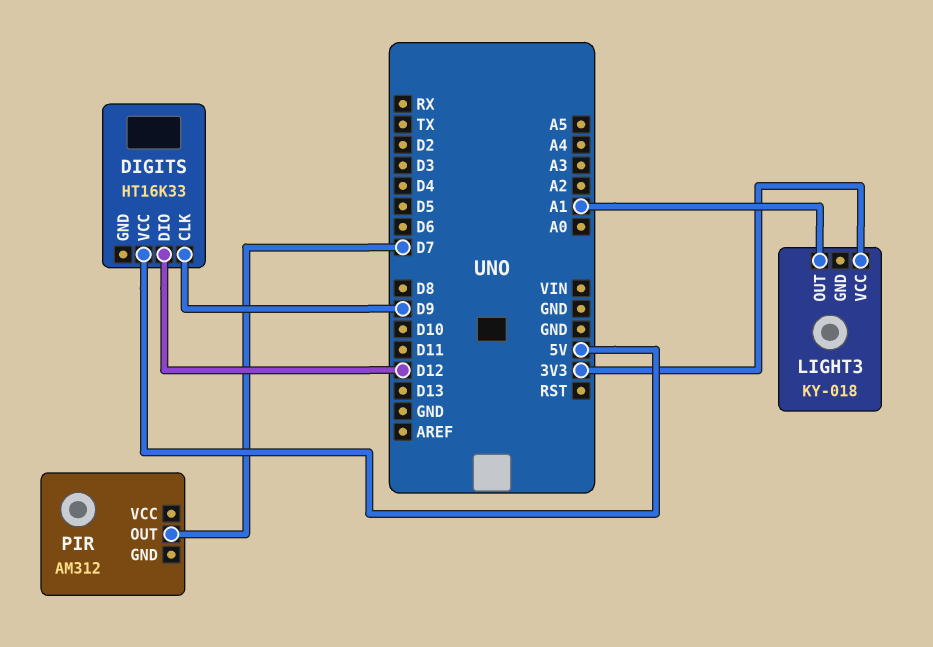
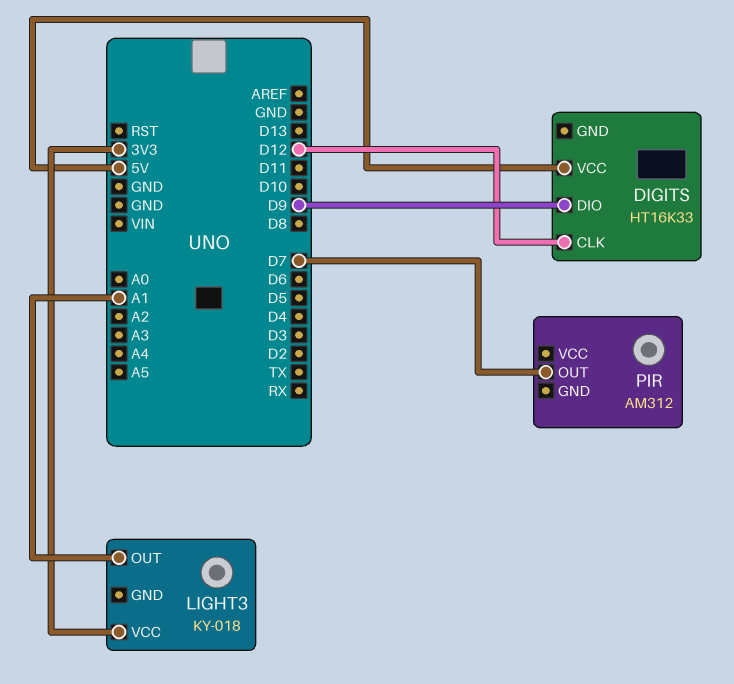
DIGITS pin CLK: D9 -> D12
DIGITS pin DIO: D12 -> D9

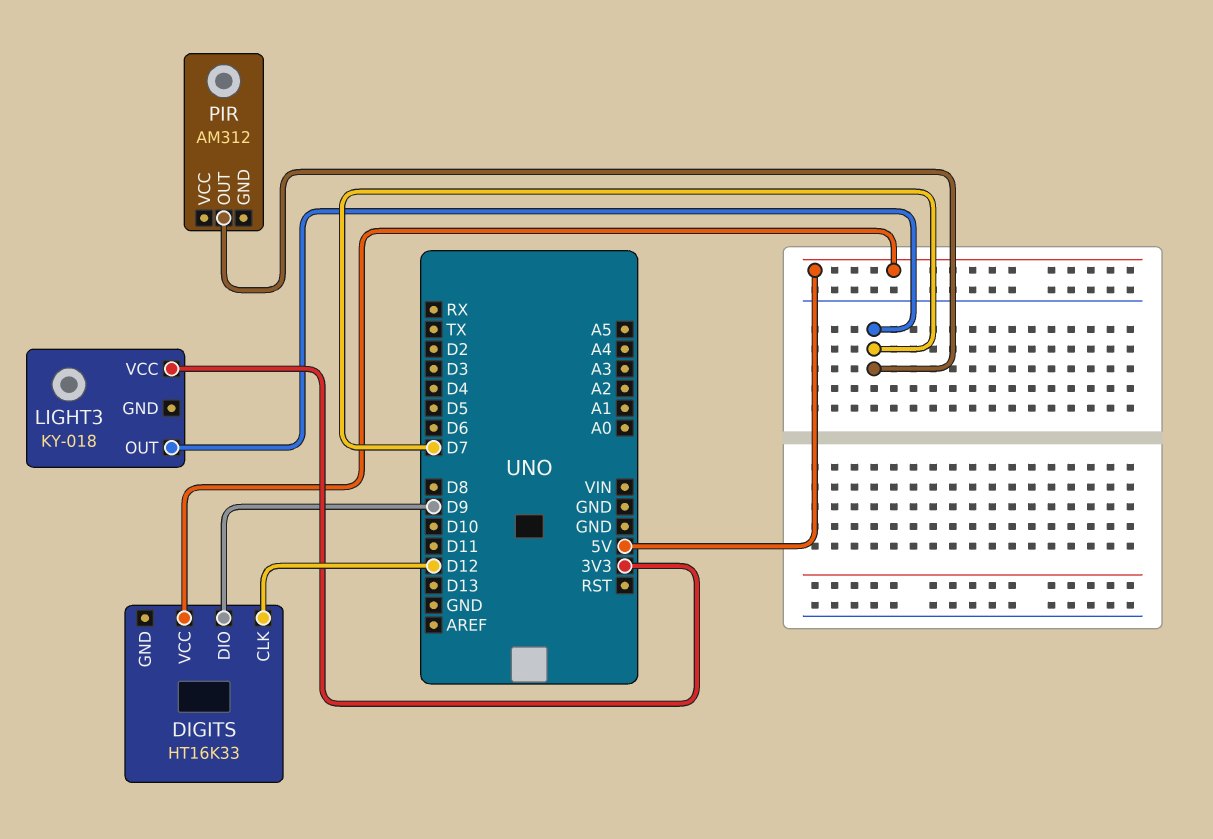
LIGHT3 pin OUT: A1 -> D7

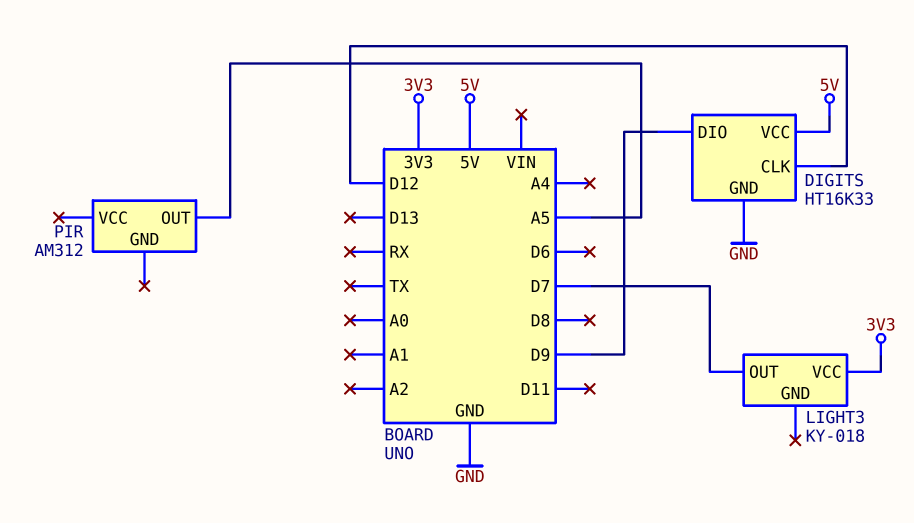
DIGITS pin GND: none -> GND
PIR pin OUT: D7 -> A5

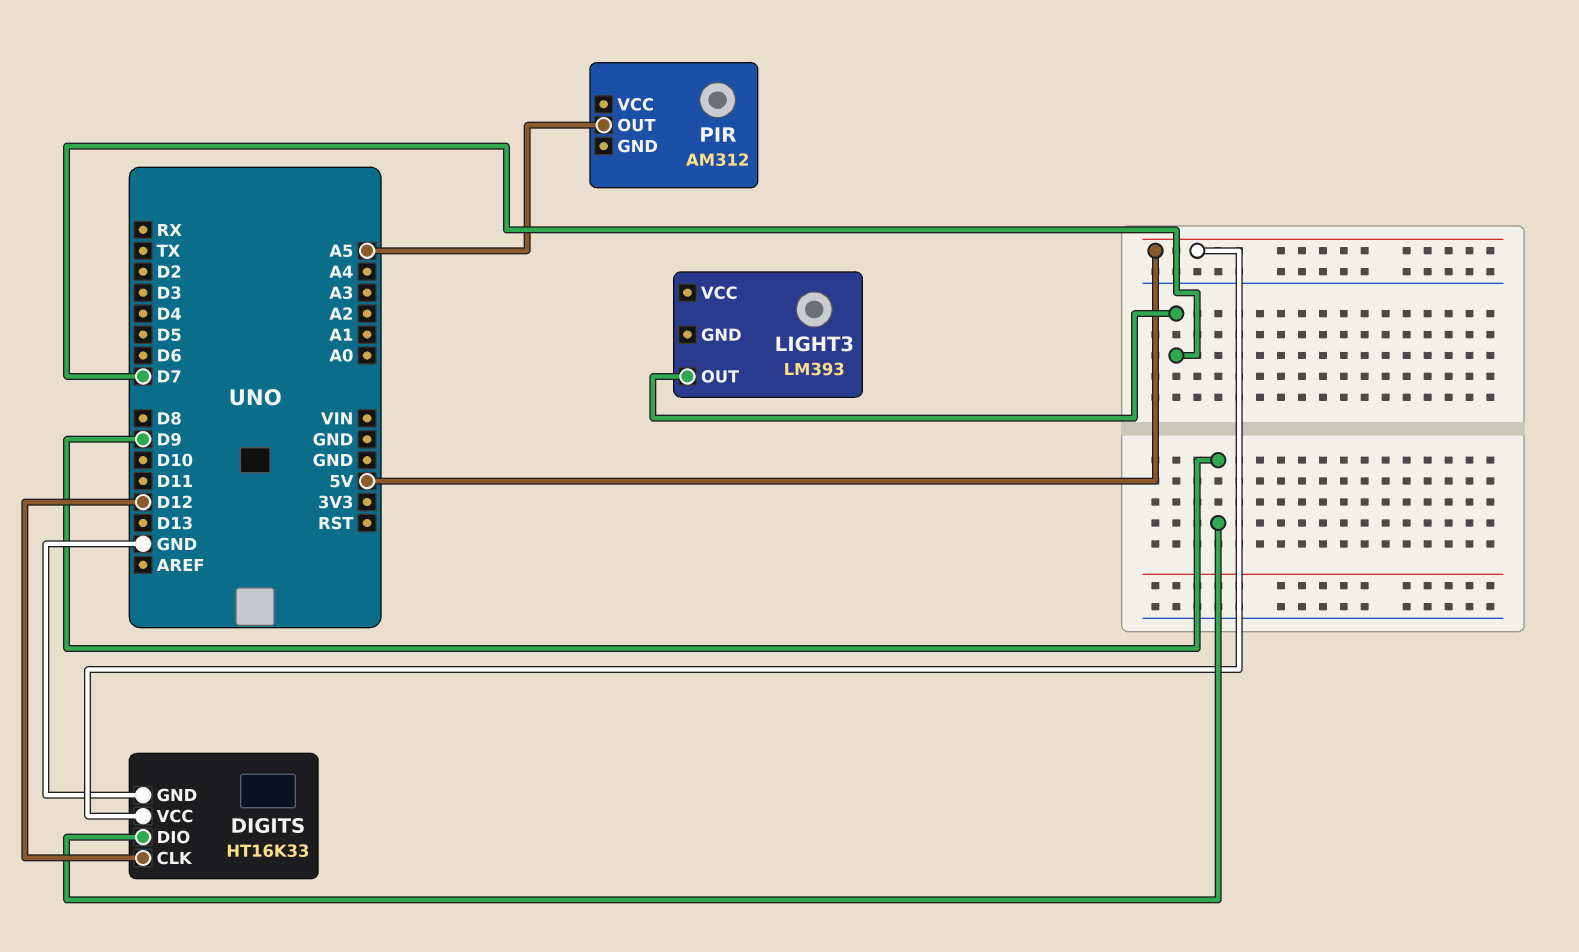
LIGHT3: KY-018 -> LM393
LIGHT3 pin VCC: 3V3 -> none

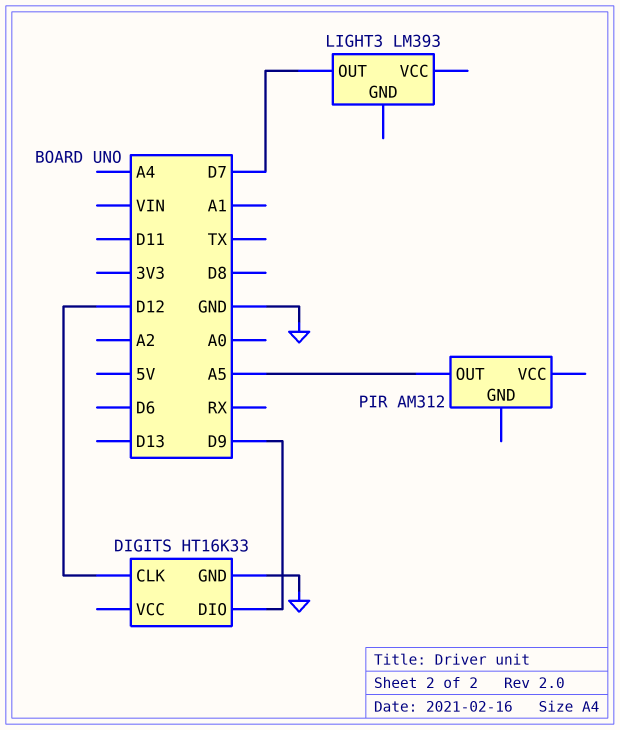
DIGITS pin VCC: 5V -> none

